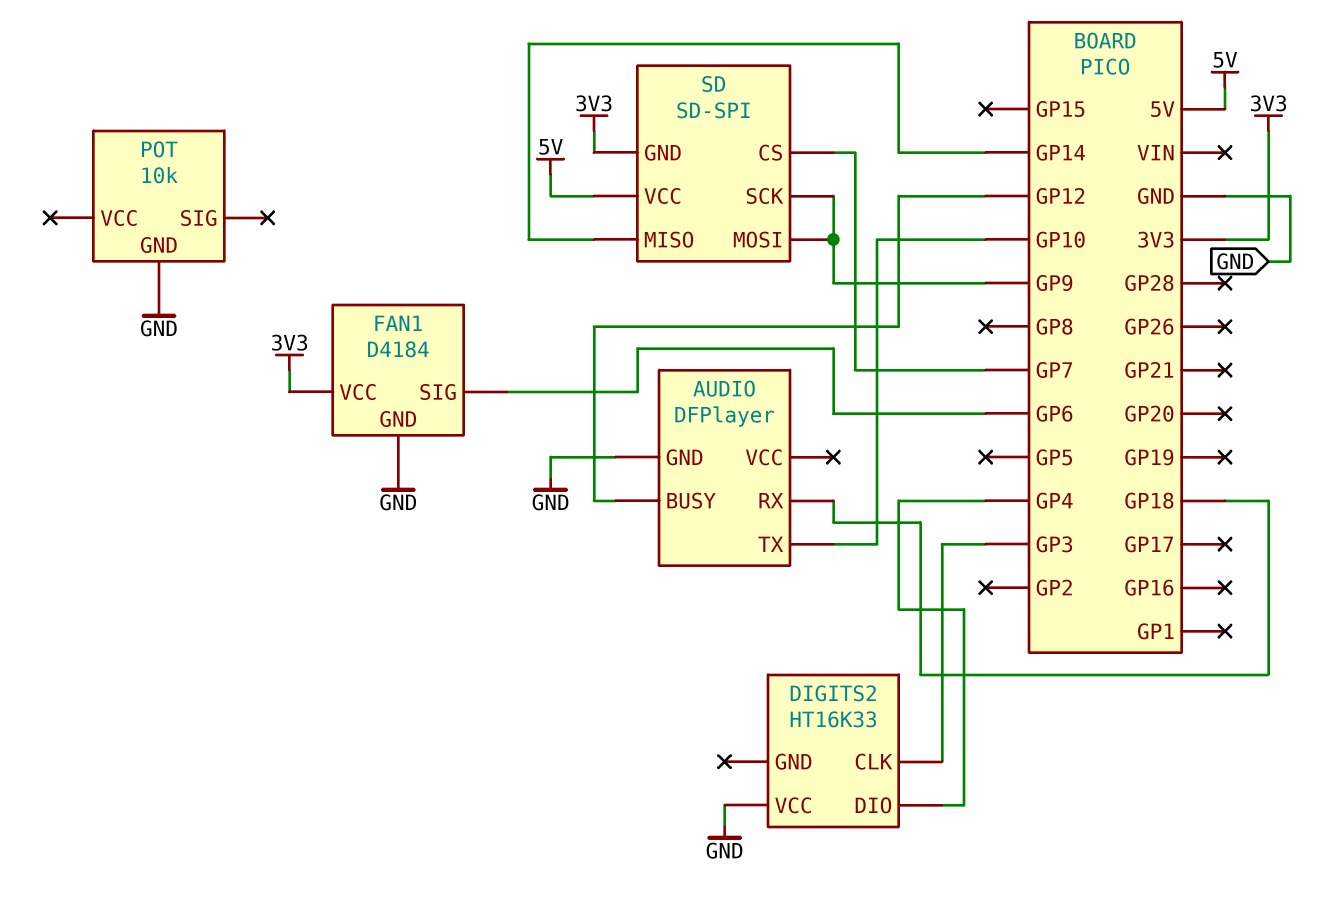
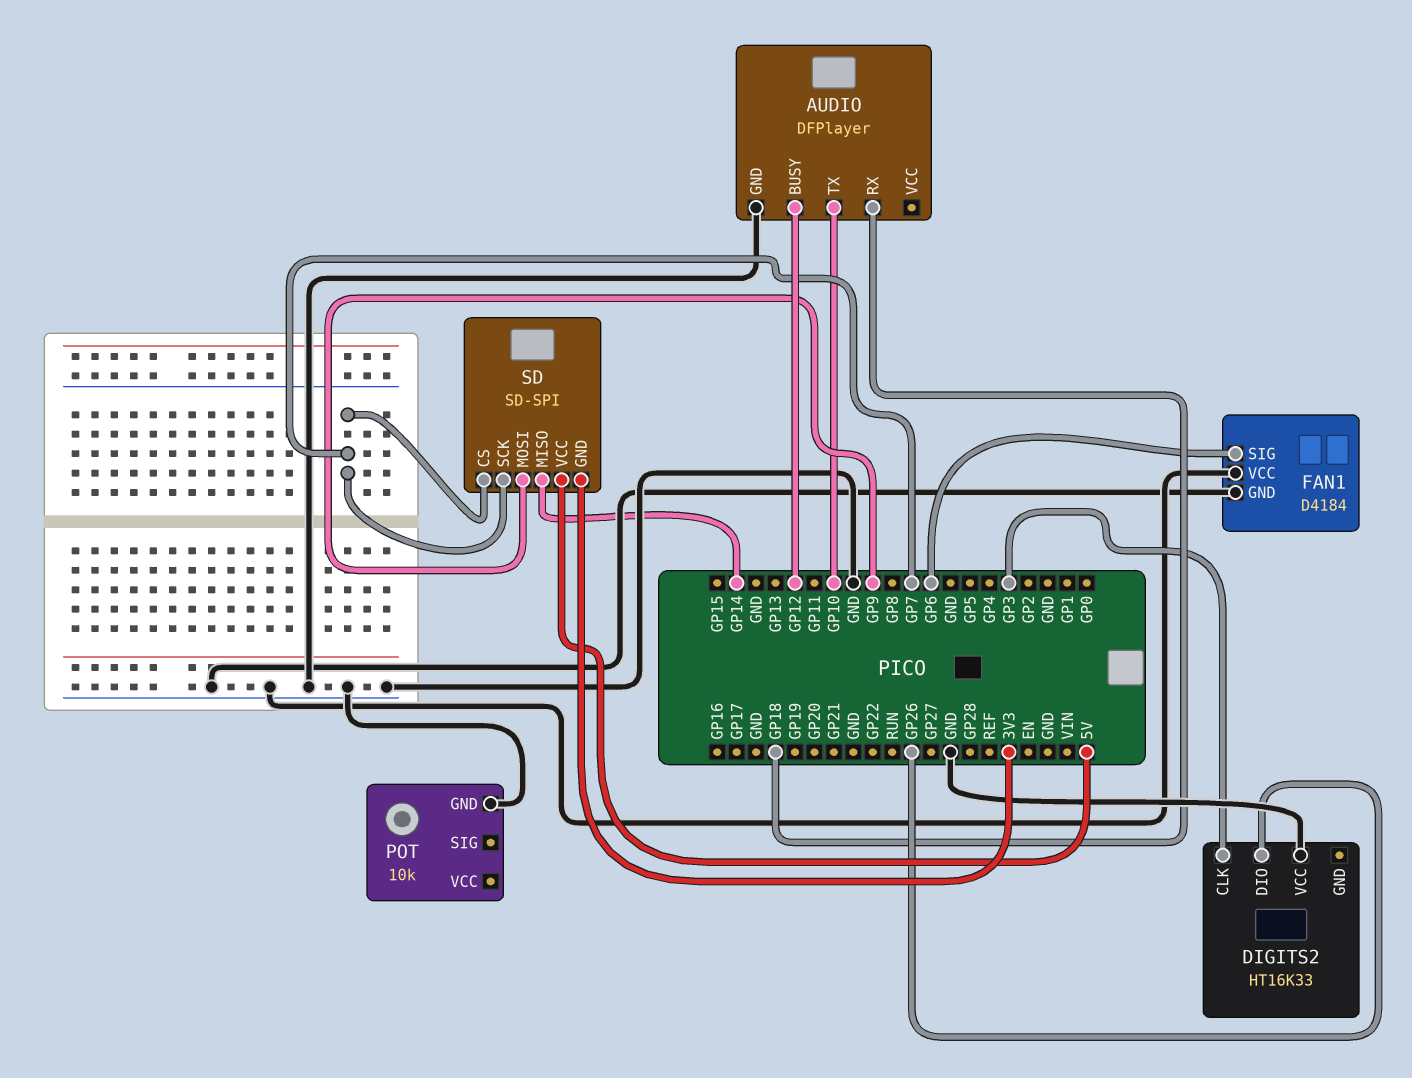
DIGITS2 pin DIO: GP4 -> GP26
FAN1 pin VCC: 3V3 -> GND
SD pin SCK: GP9 -> GP7

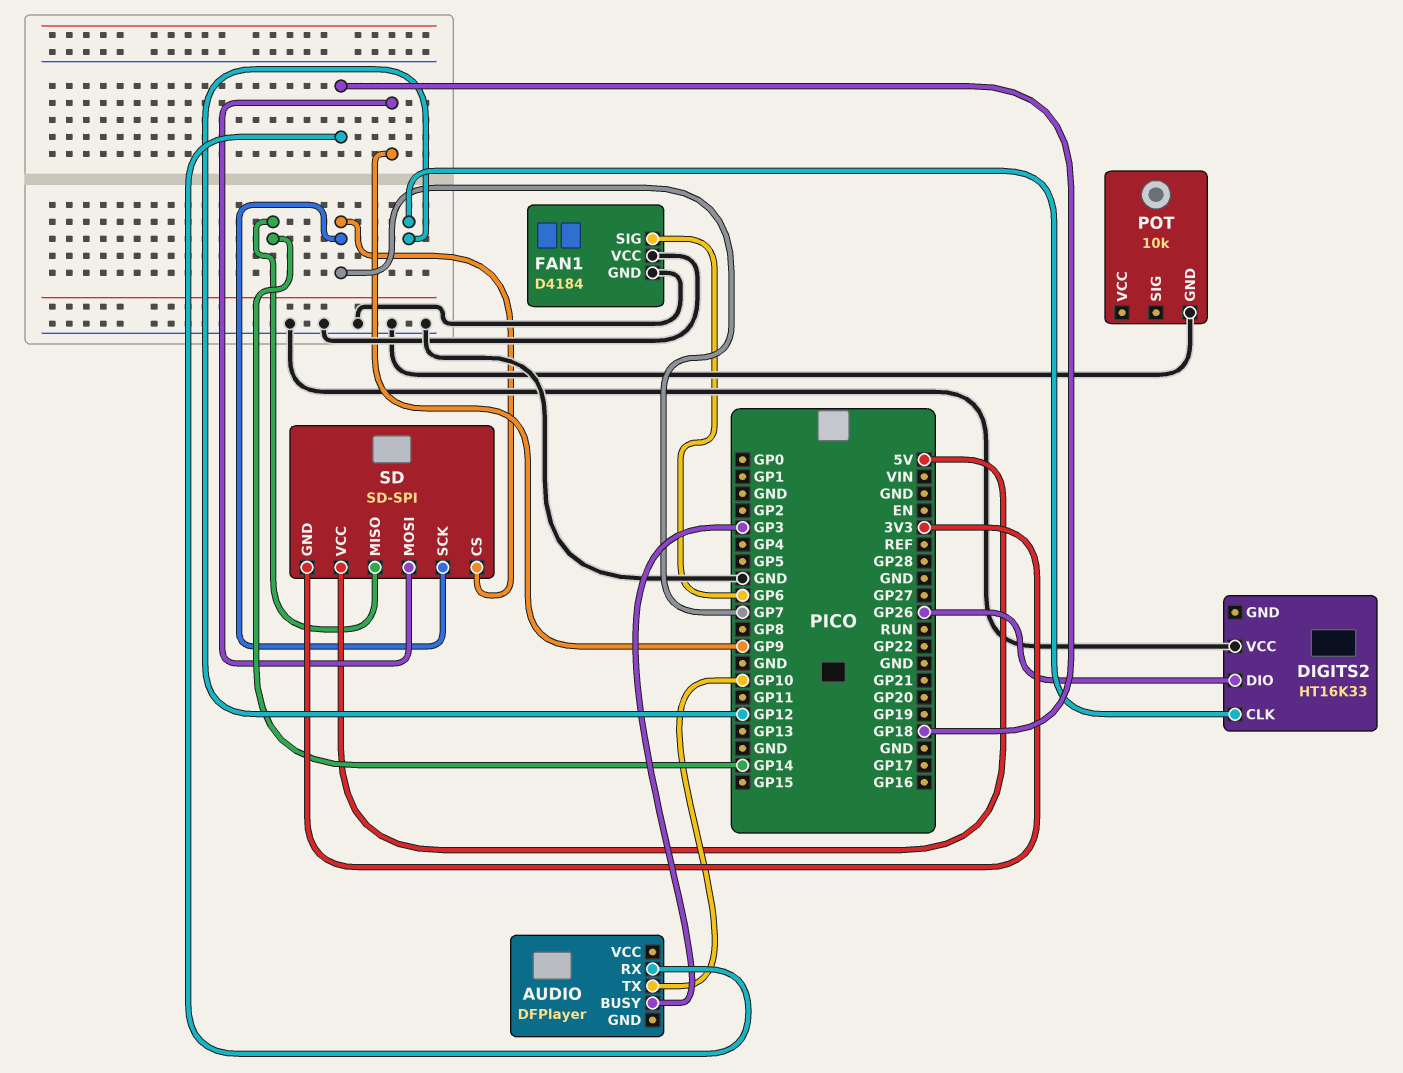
AUDIO pin BUSY: GP12 -> GP3
AUDIO pin GND: GND -> none
DIGITS2 pin CLK: GP3 -> GP12

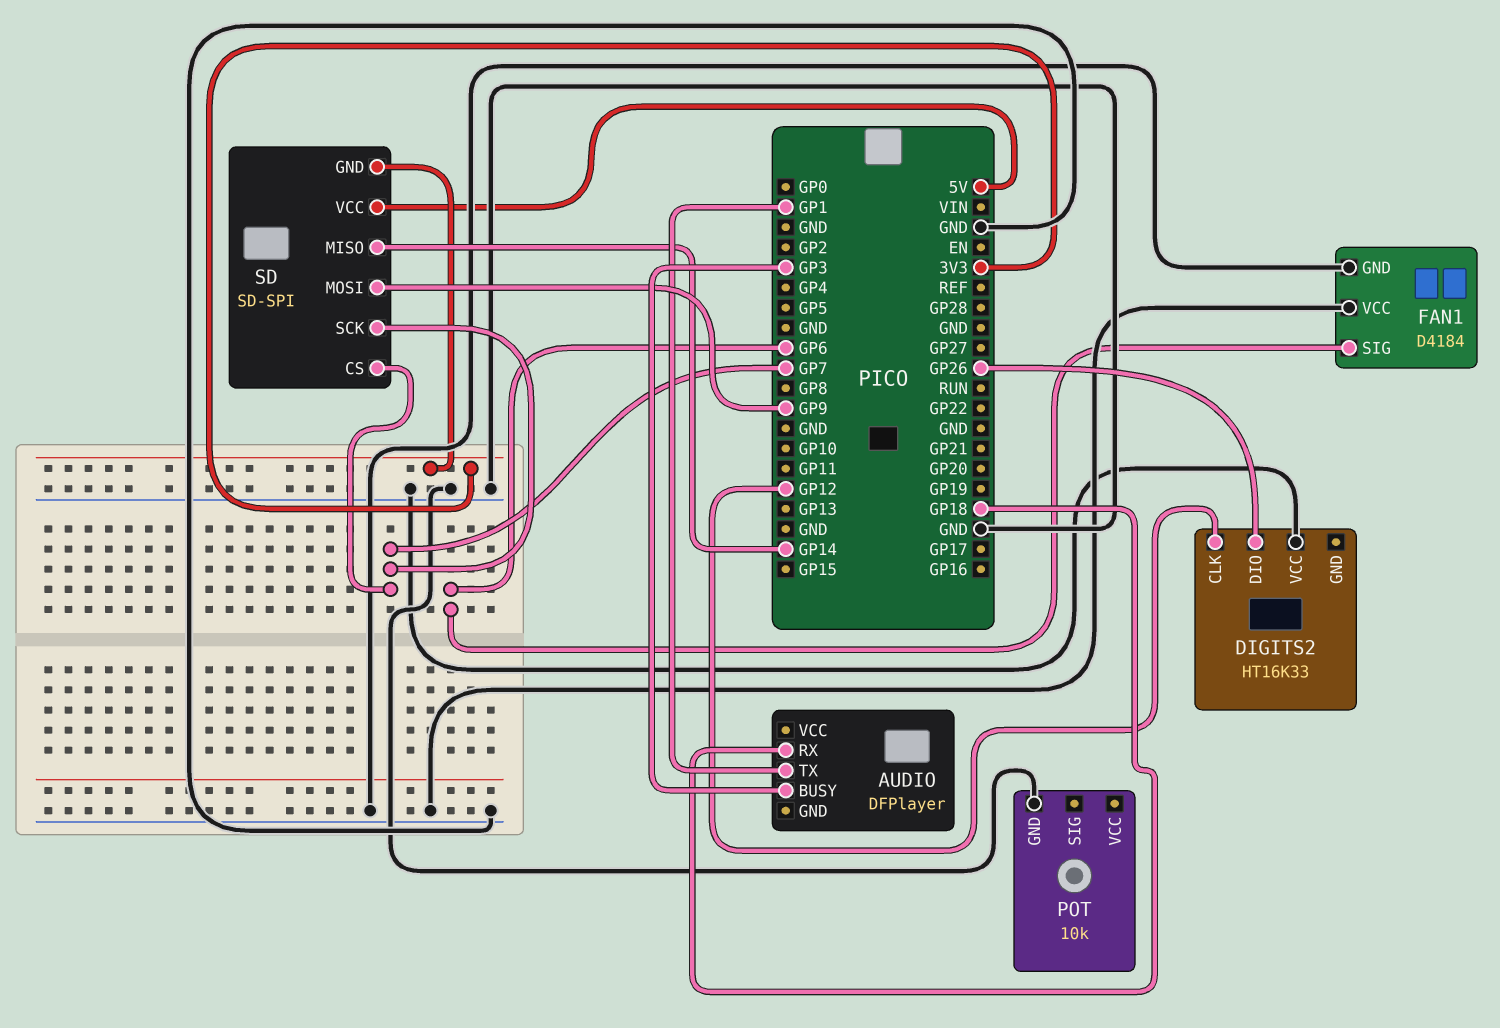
AUDIO pin TX: GP10 -> GP1

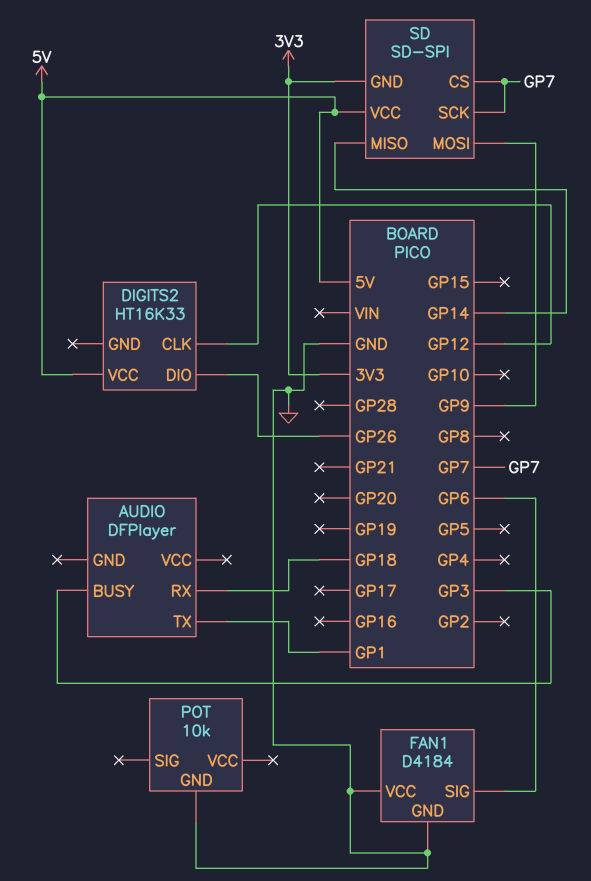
DIGITS2 pin VCC: GND -> 5V

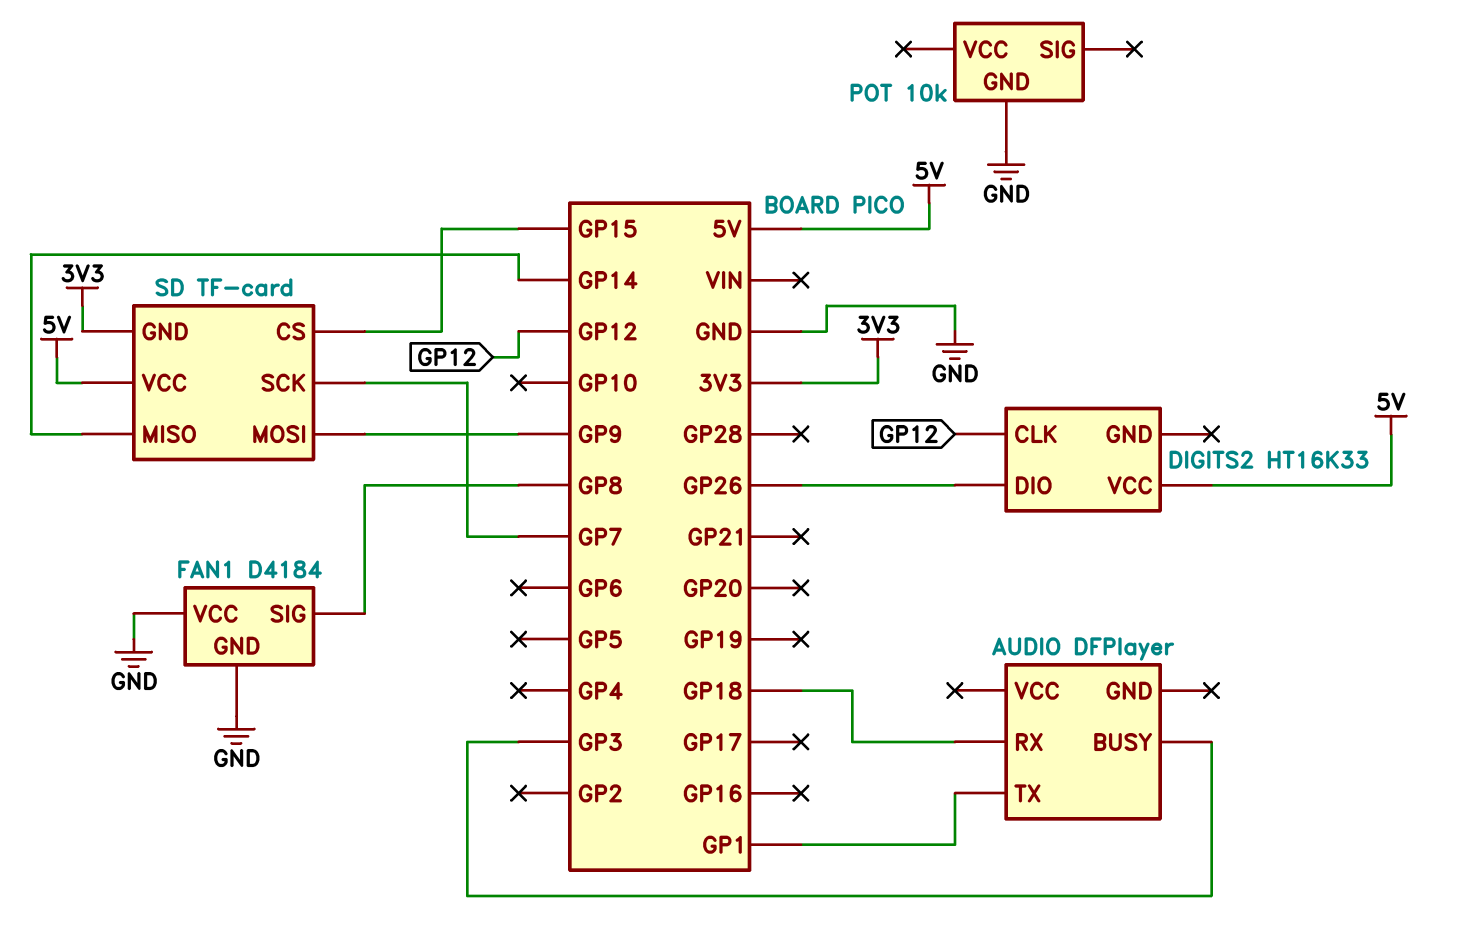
FAN1 pin SIG: GP6 -> GP8
SD: SD-SPI -> TF-card
SD pin CS: GP7 -> GP15

